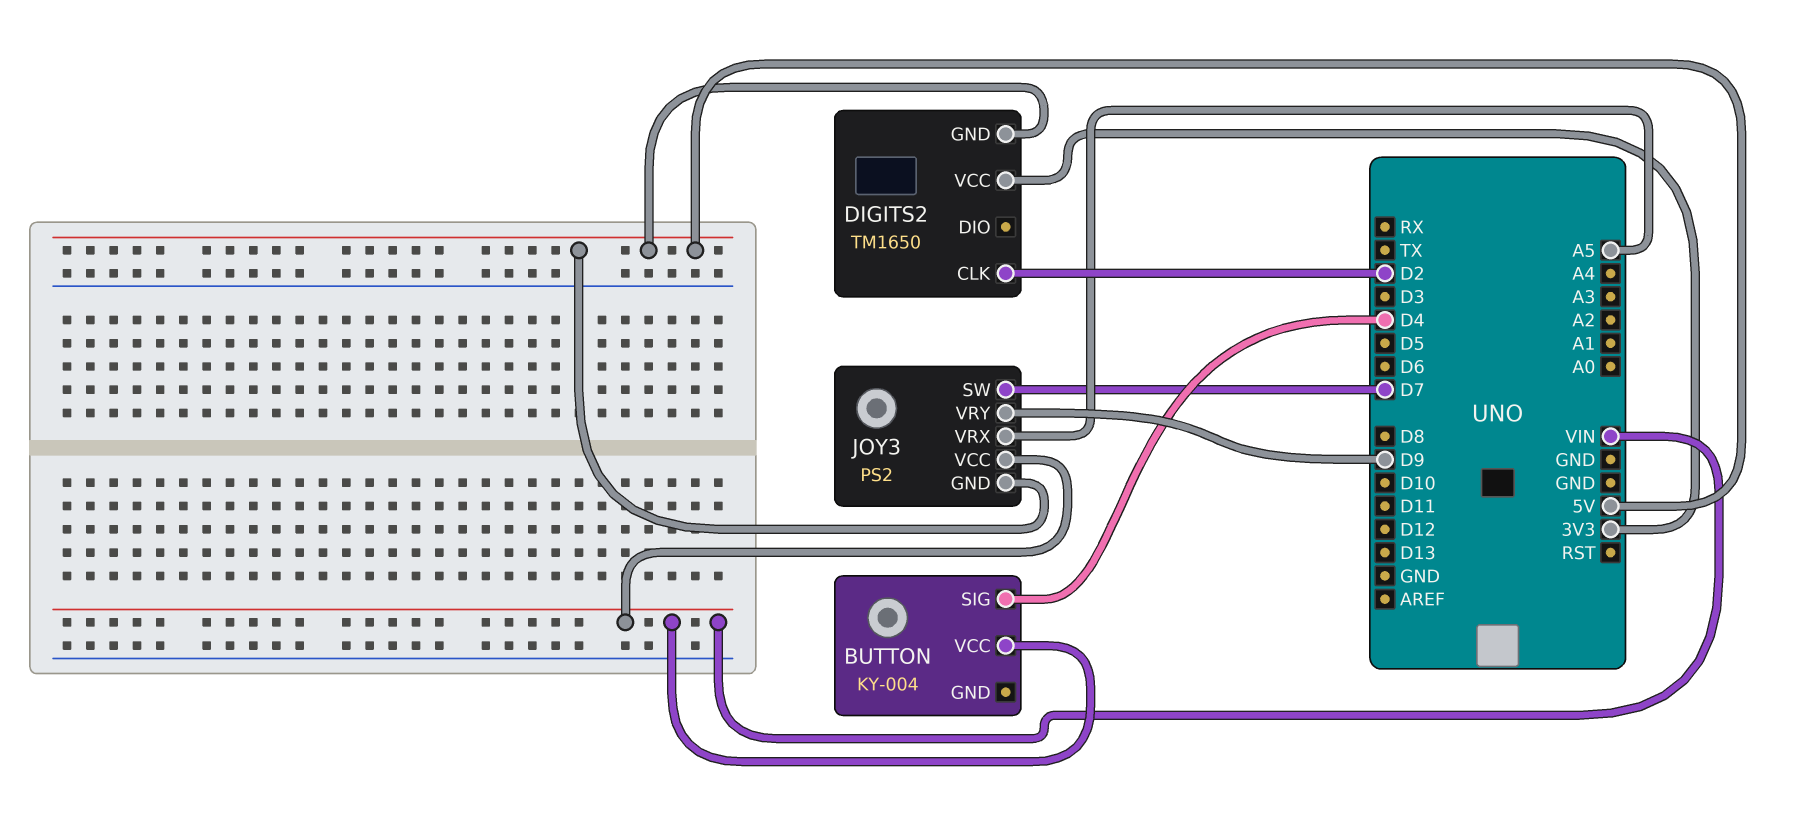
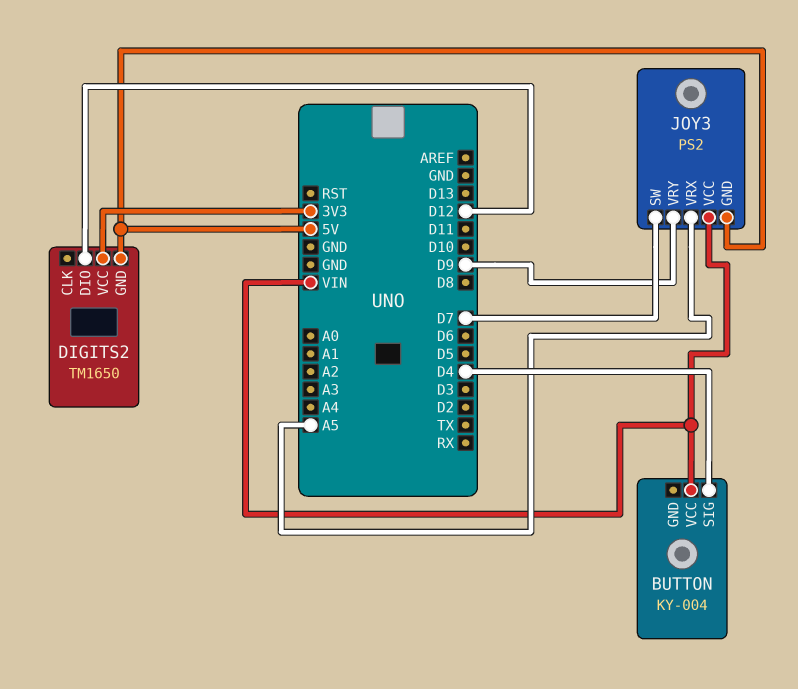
DIGITS2 pin CLK: D2 -> none
DIGITS2 pin DIO: none -> D12

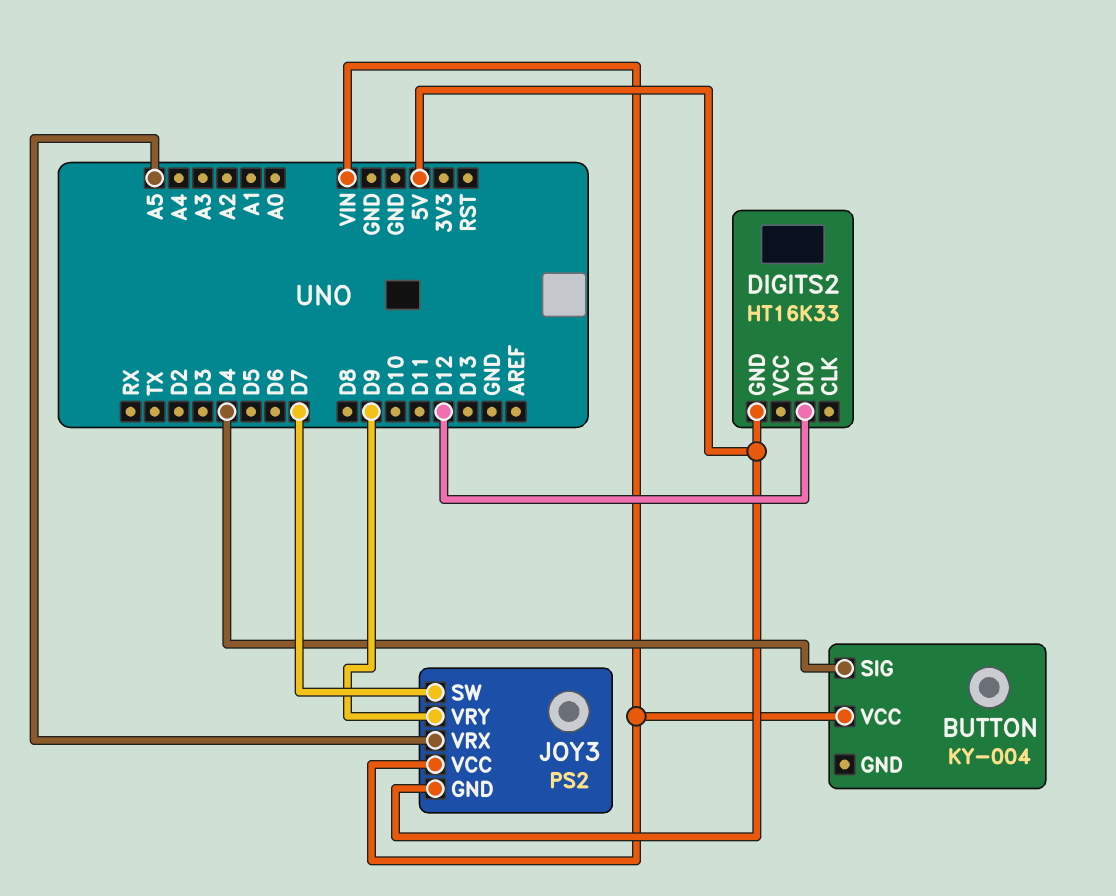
DIGITS2: TM1650 -> HT16K33
DIGITS2 pin VCC: 3V3 -> none

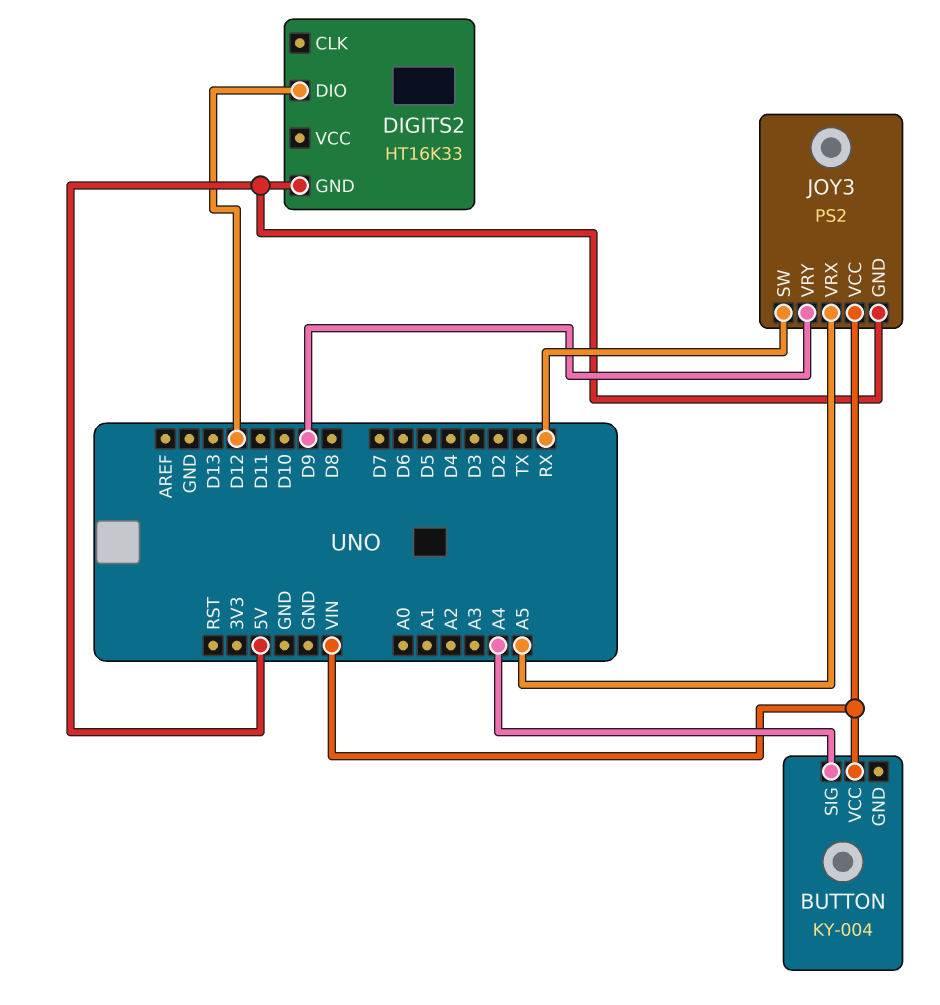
BUTTON pin SIG: D4 -> A4
JOY3 pin SW: D7 -> RX

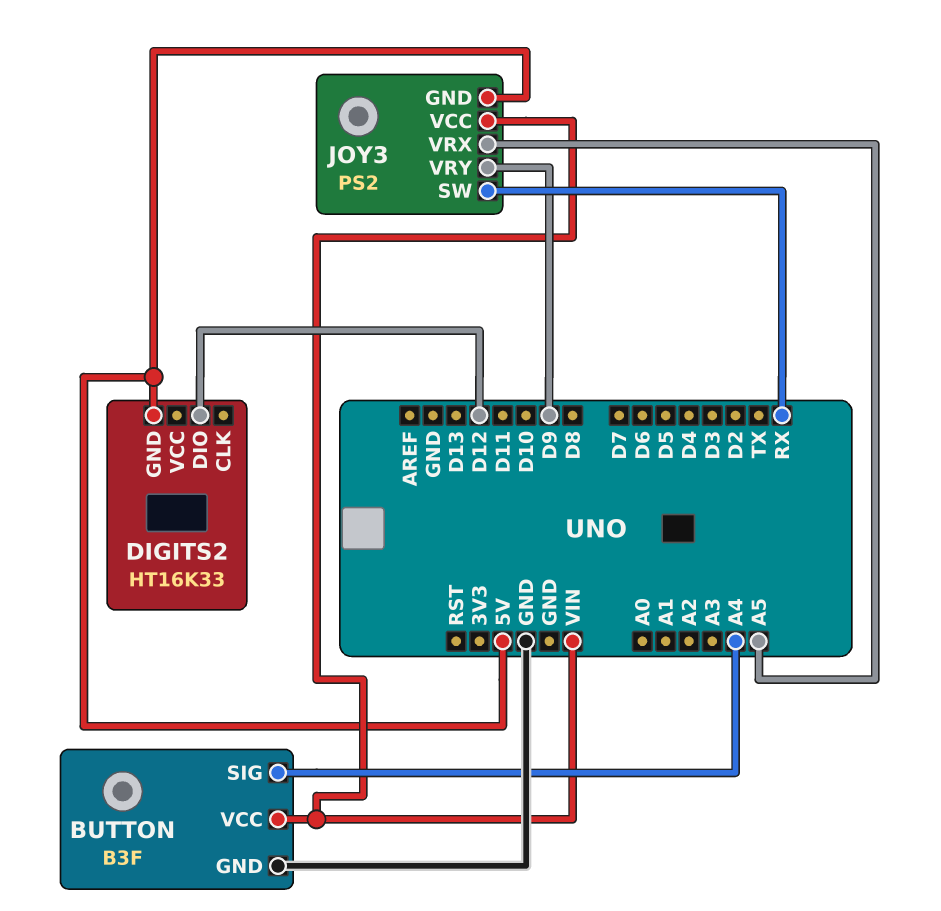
BUTTON: KY-004 -> B3F
BUTTON pin GND: none -> GND

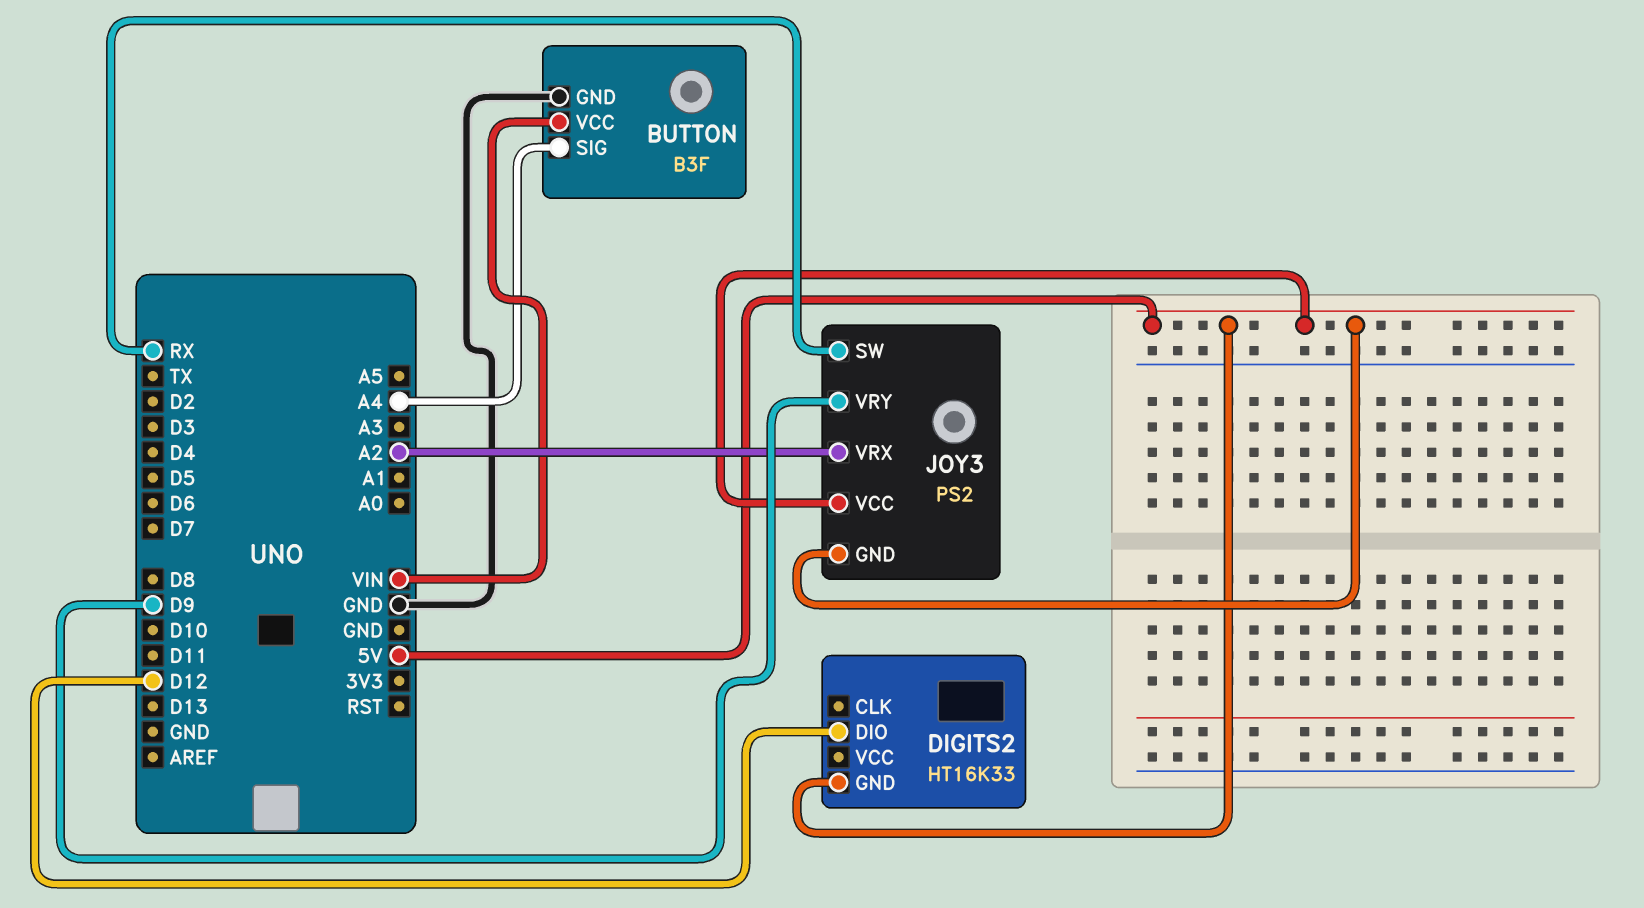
JOY3 pin VCC: VIN -> 5V
JOY3 pin VRX: A5 -> A2

